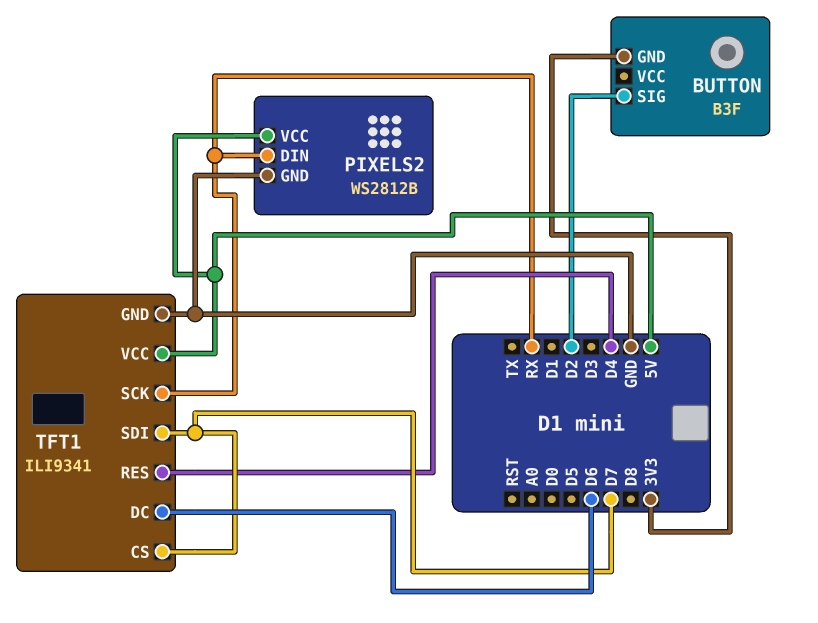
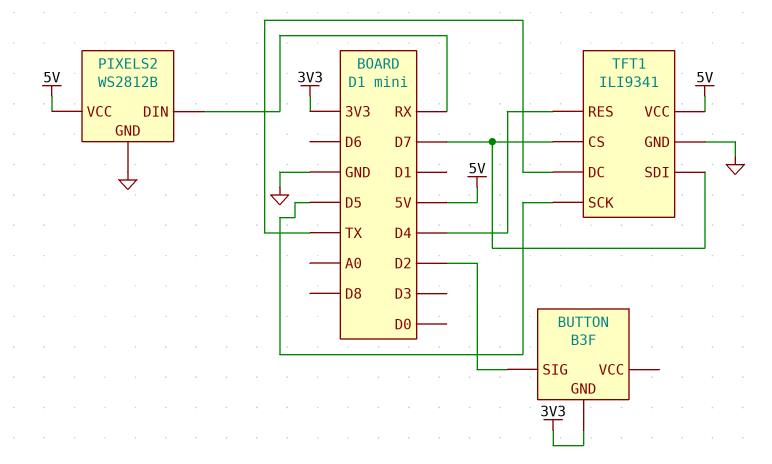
TFT1 pin DC: D6 -> TX
TFT1 pin SCK: RX -> D5

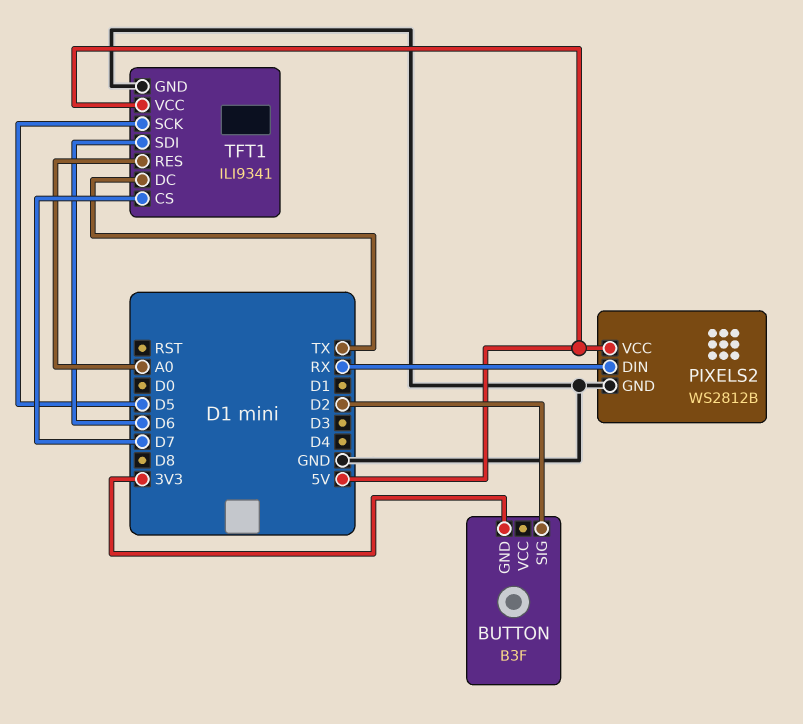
TFT1 pin RES: D4 -> A0
TFT1 pin SDI: D7 -> D6

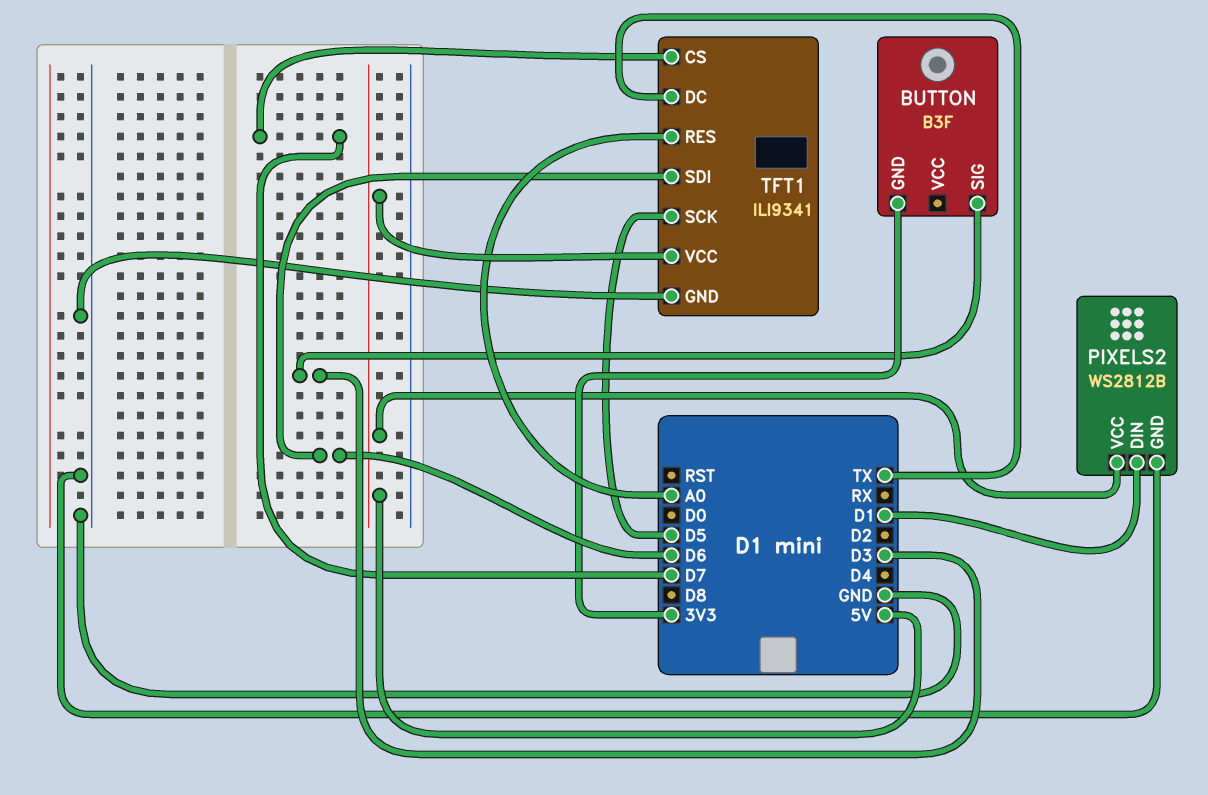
BUTTON pin SIG: D2 -> D3
PIXELS2 pin DIN: RX -> D1

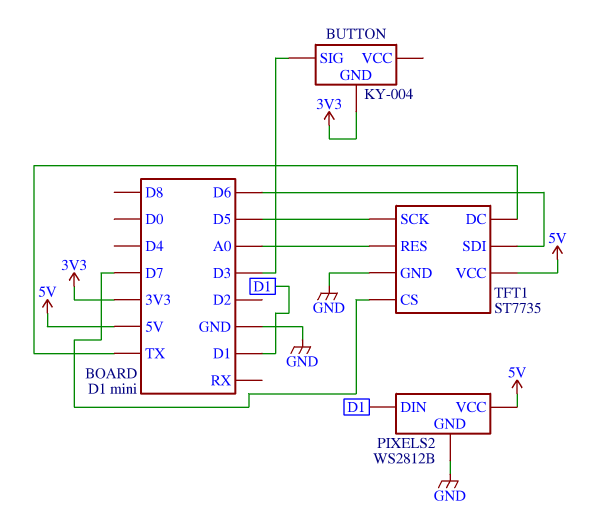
BUTTON: B3F -> KY-004
TFT1: ILI9341 -> ST7735

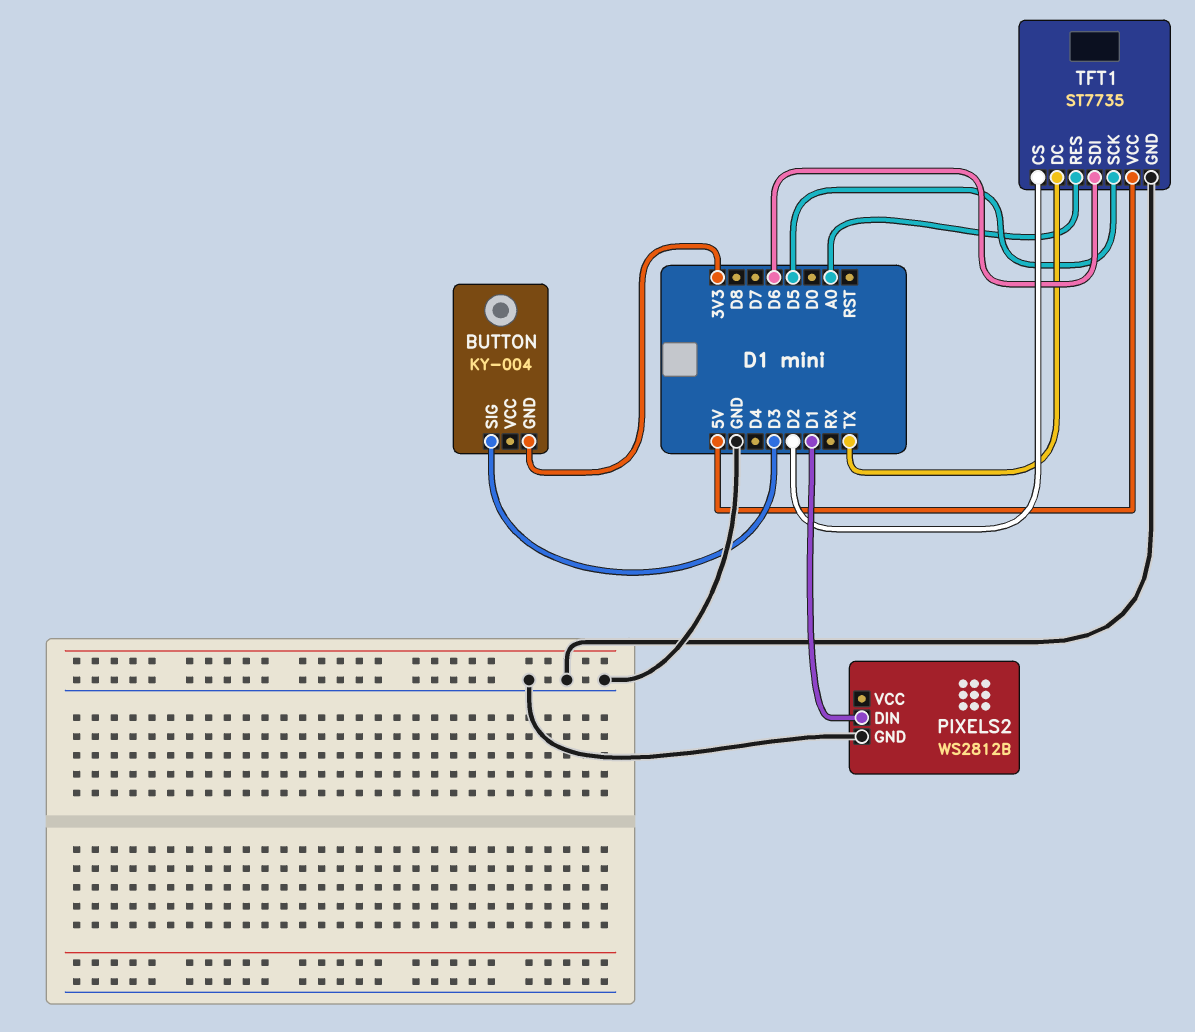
PIXELS2 pin VCC: 5V -> none
TFT1 pin CS: D7 -> D2

